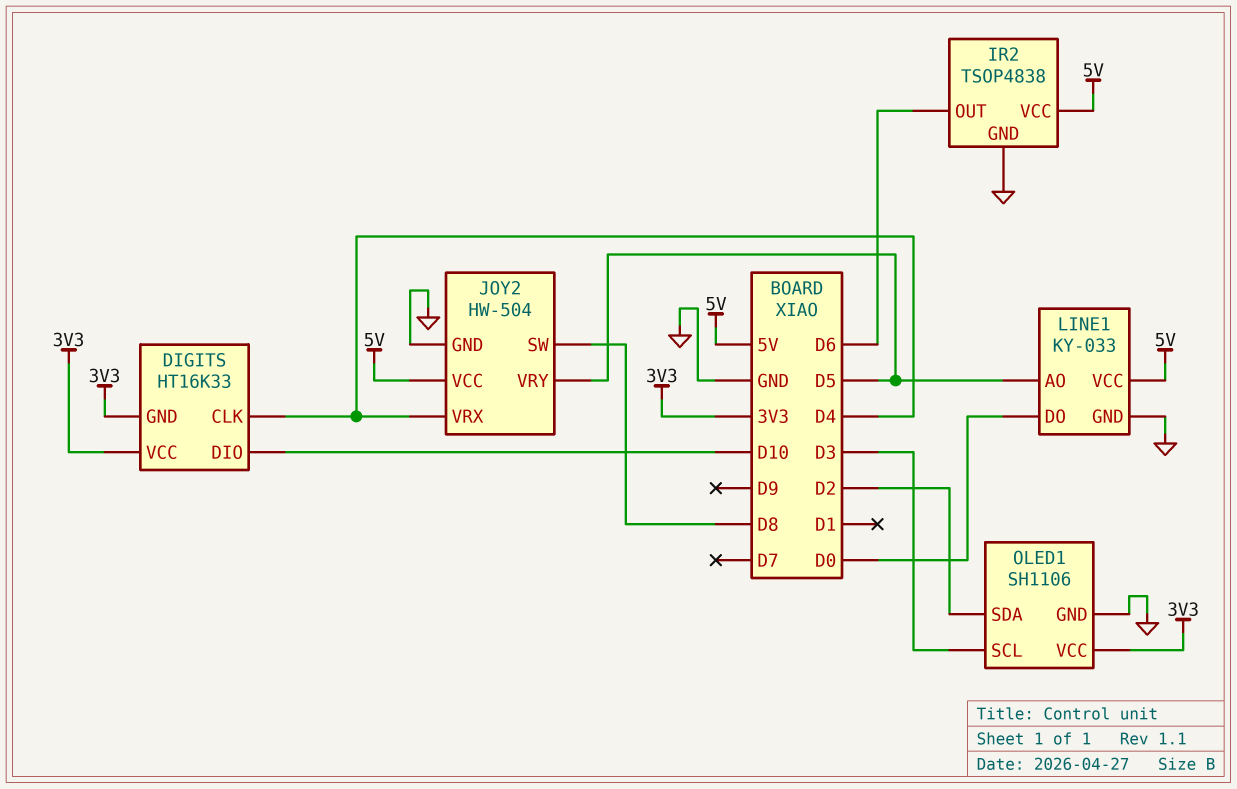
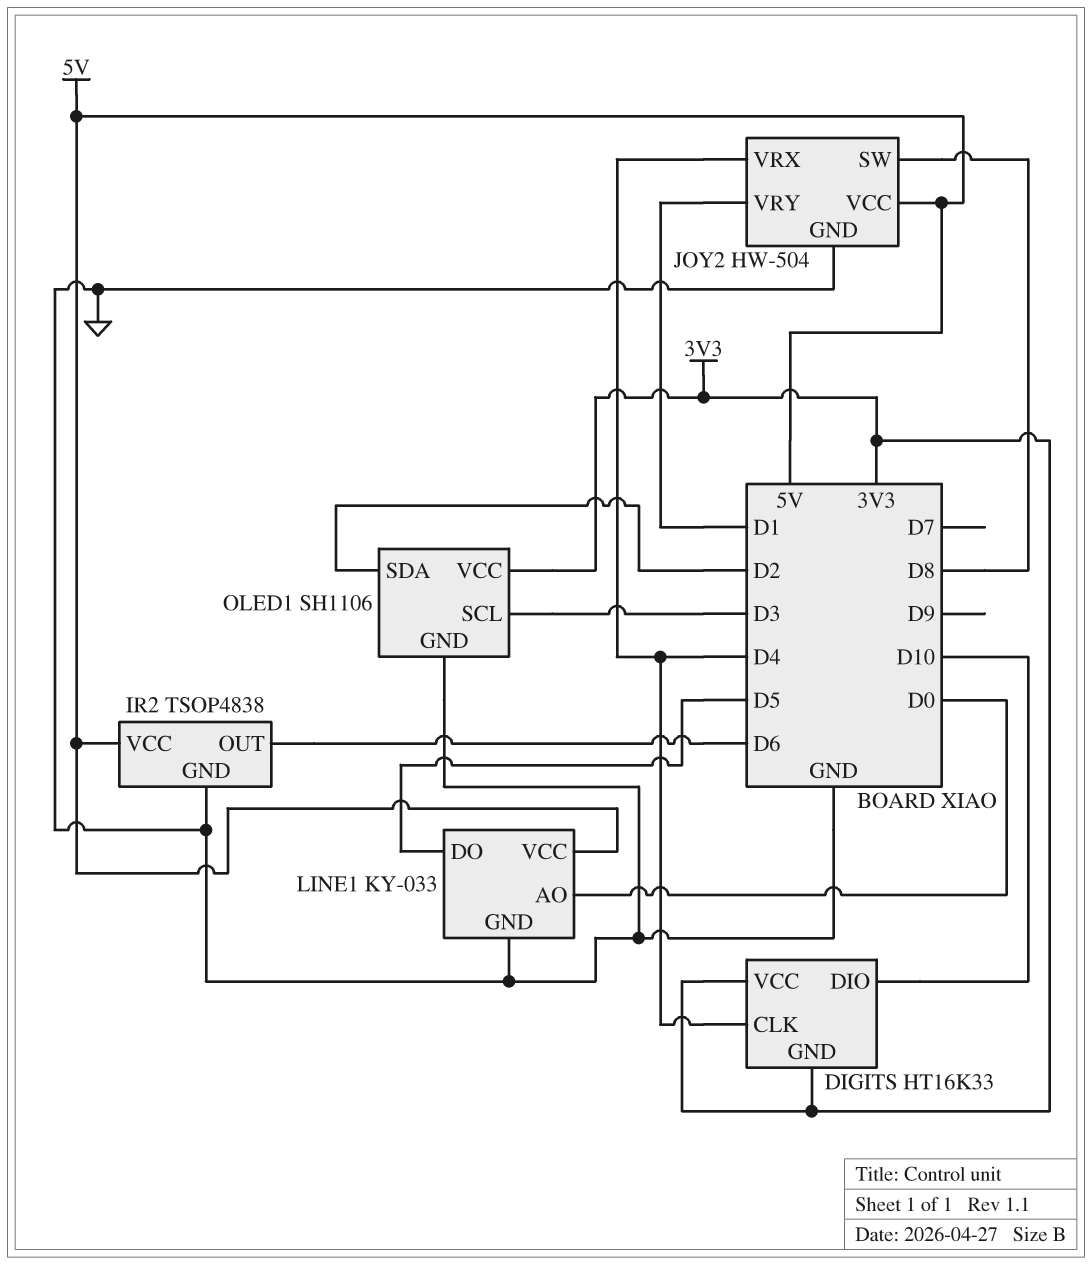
JOY2 pin VRY: D5 -> D1
LINE1 pin AO: D5 -> D0
LINE1 pin DO: D0 -> D5

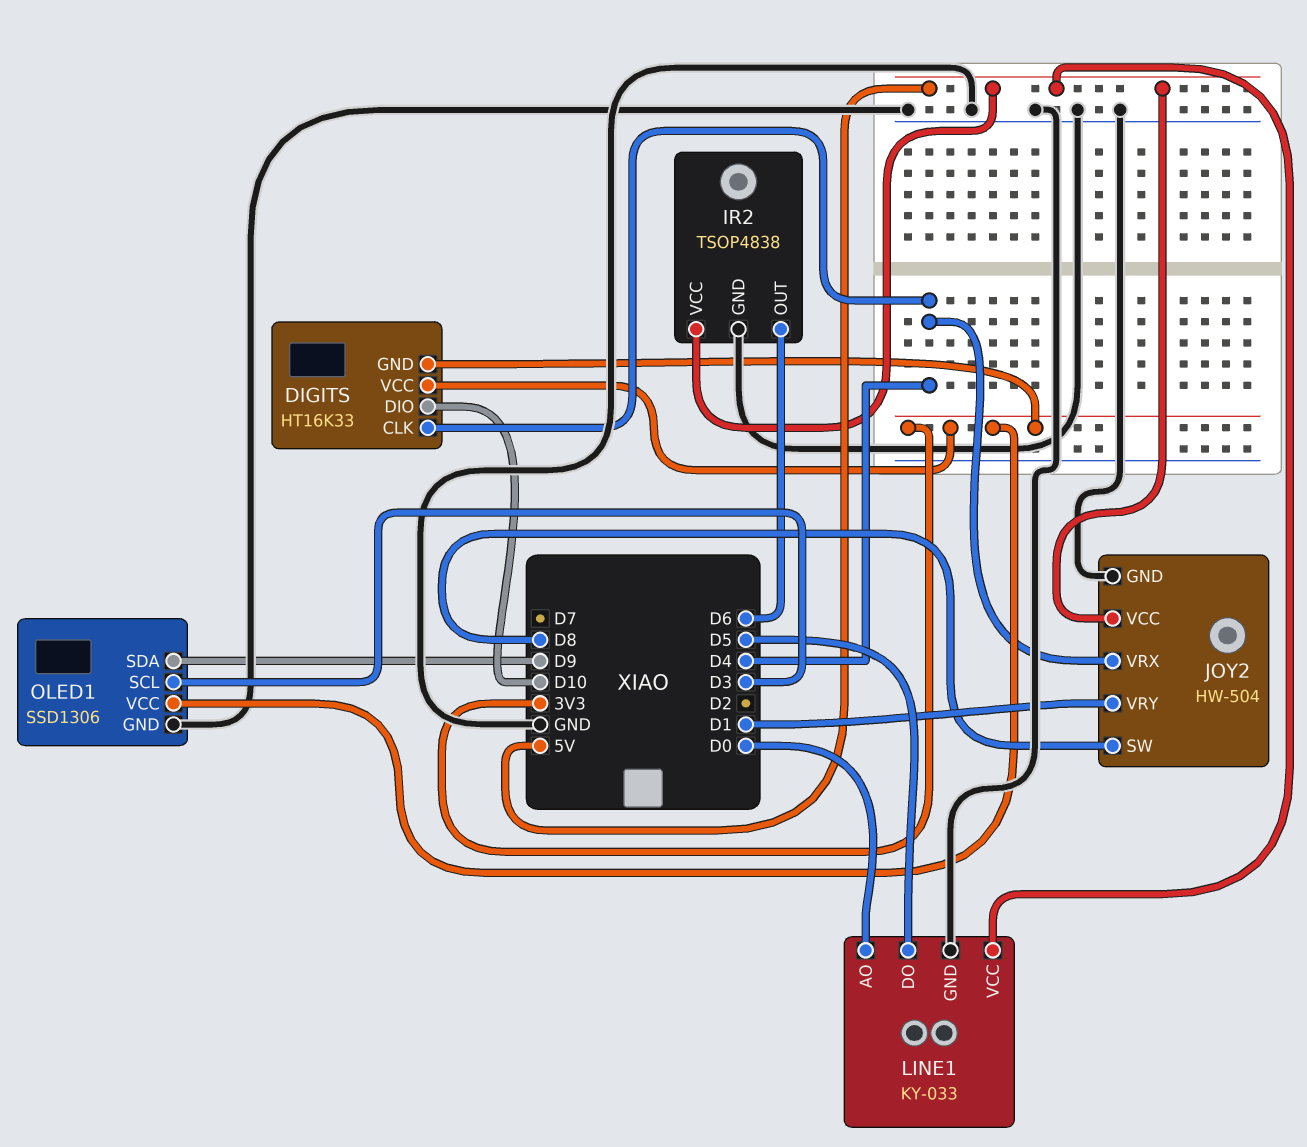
OLED1: SH1106 -> SSD1306
OLED1 pin SDA: D2 -> D9

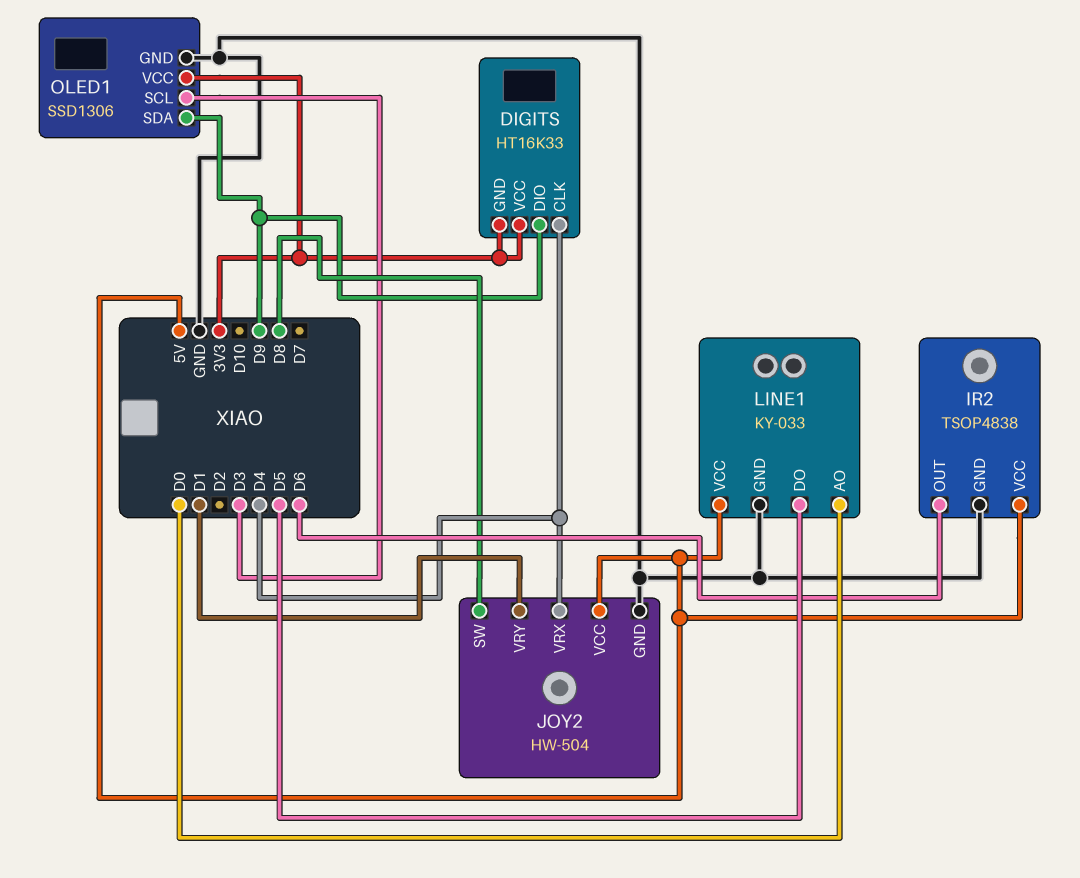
DIGITS pin DIO: D10 -> D9

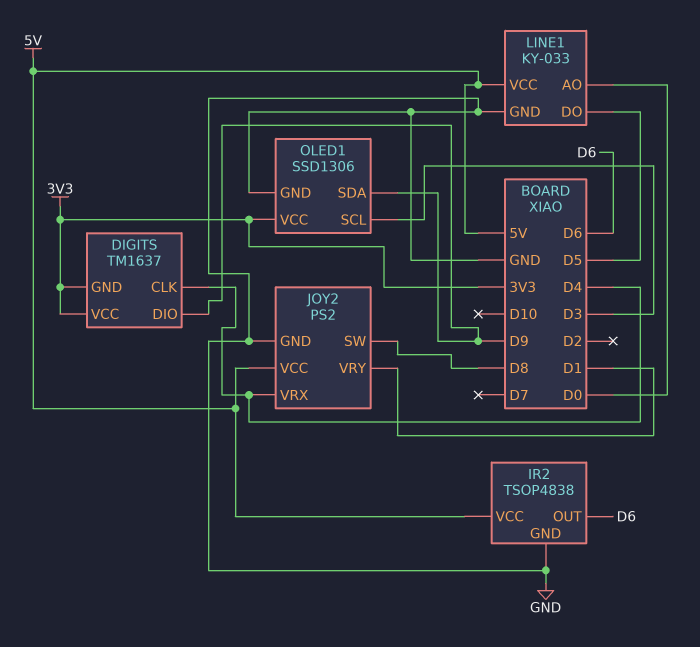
DIGITS: HT16K33 -> TM1637
JOY2: HW-504 -> PS2

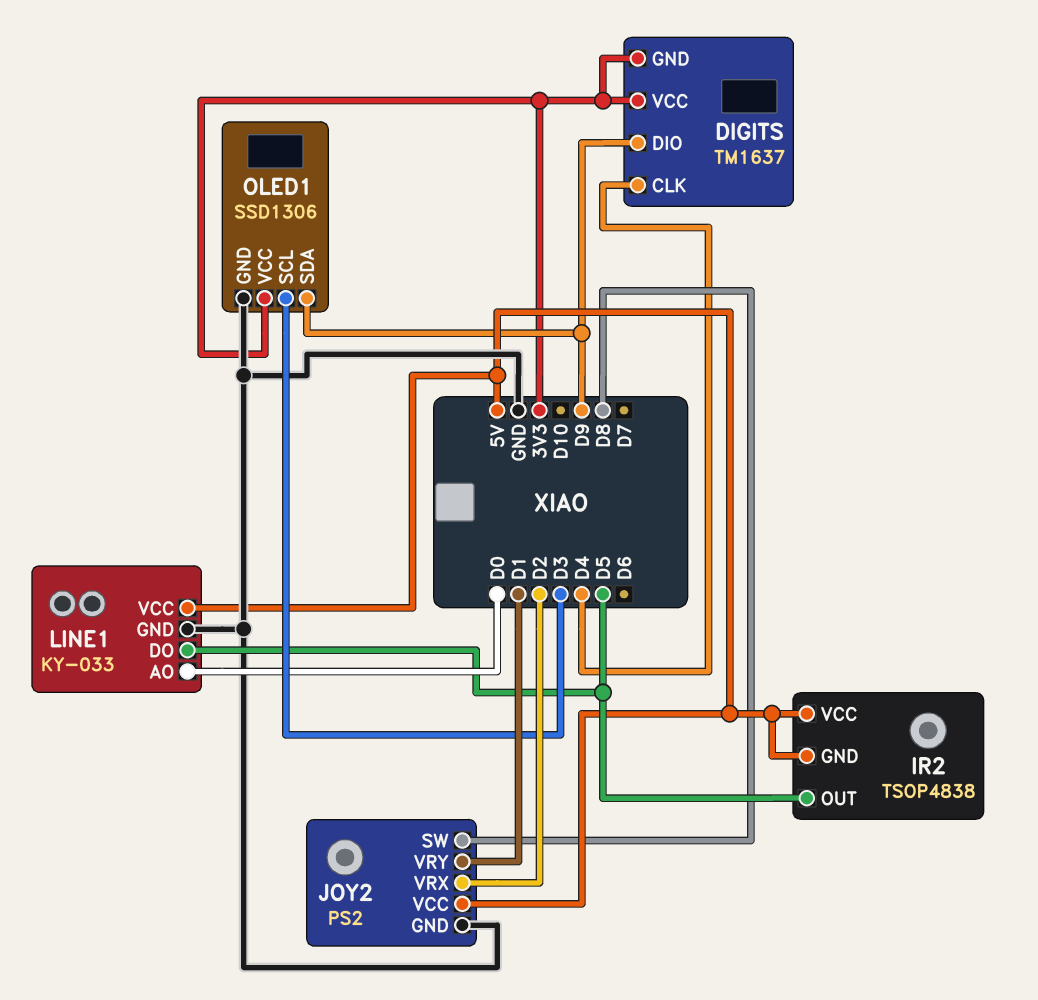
IR2 pin GND: GND -> 5V
IR2 pin OUT: D6 -> D5
JOY2 pin VRX: D4 -> D2

